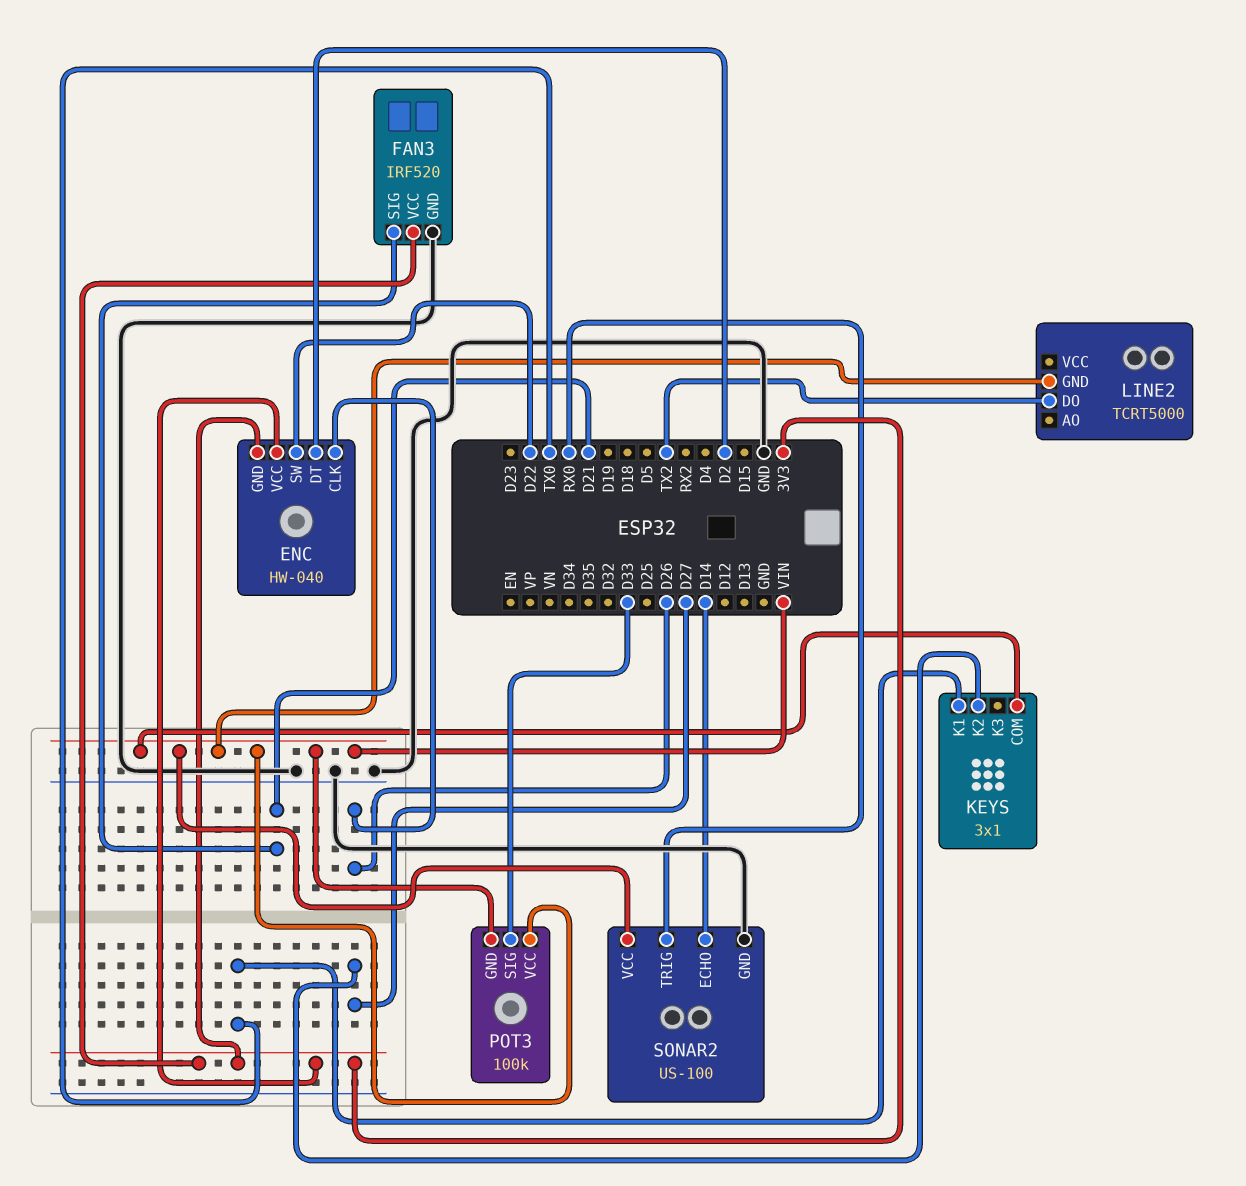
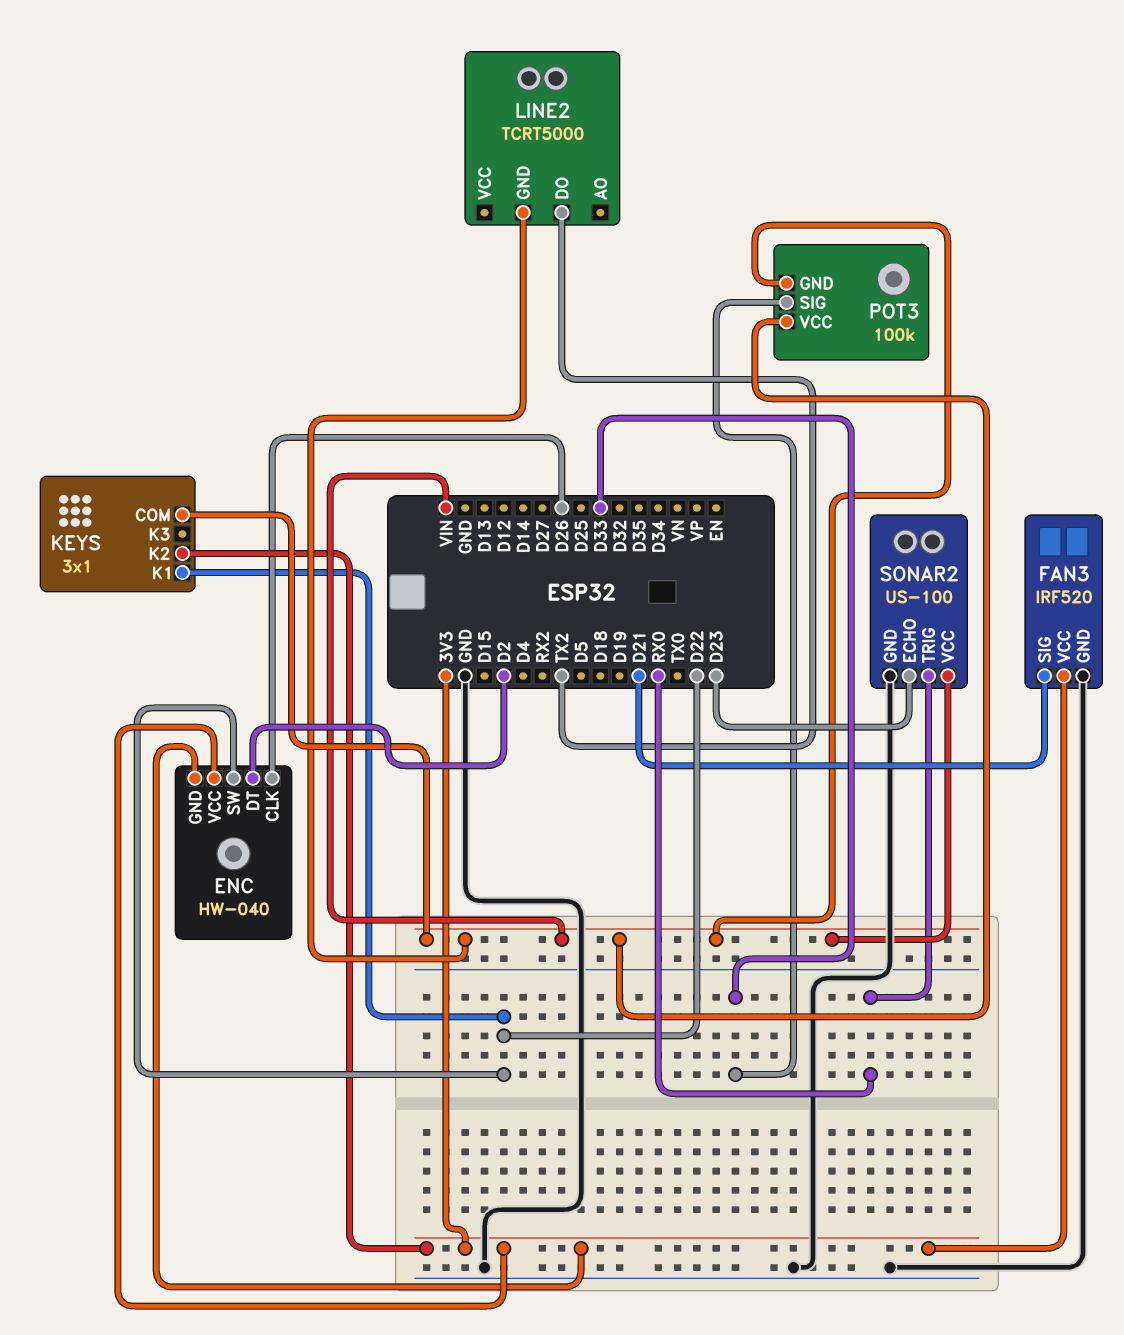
KEYS pin K1: TX0 -> D22
KEYS pin K2: D27 -> 3V3
SONAR2 pin ECHO: D14 -> D23

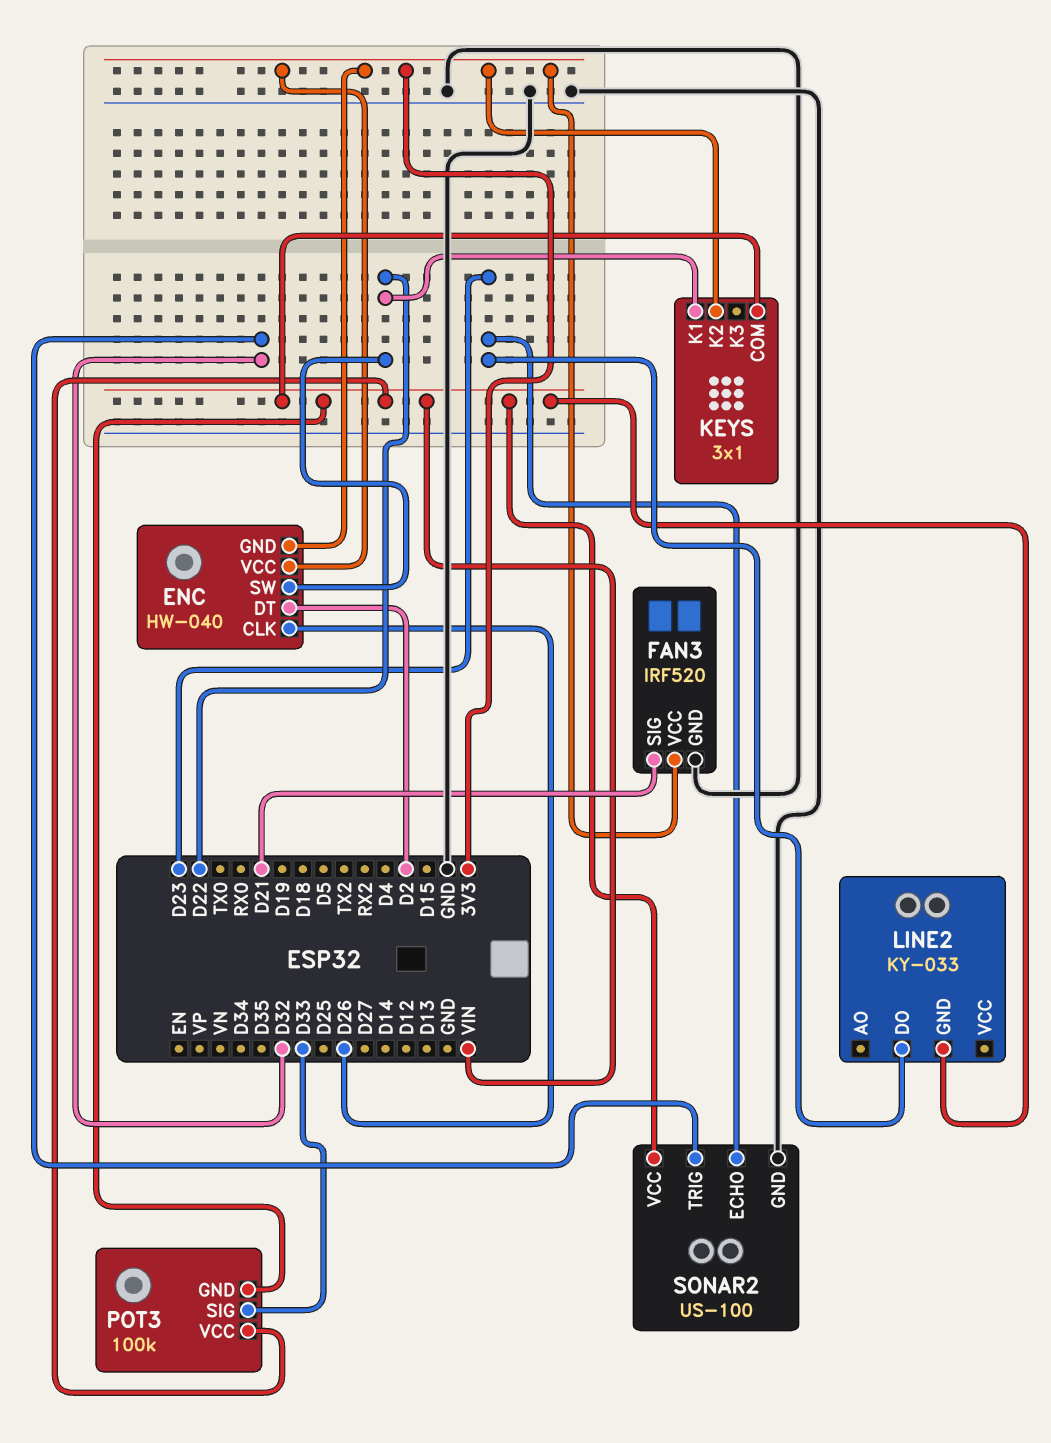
LINE2: TCRT5000 -> KY-033
LINE2 pin DO: TX2 -> D23
SONAR2 pin TRIG: RX0 -> D32

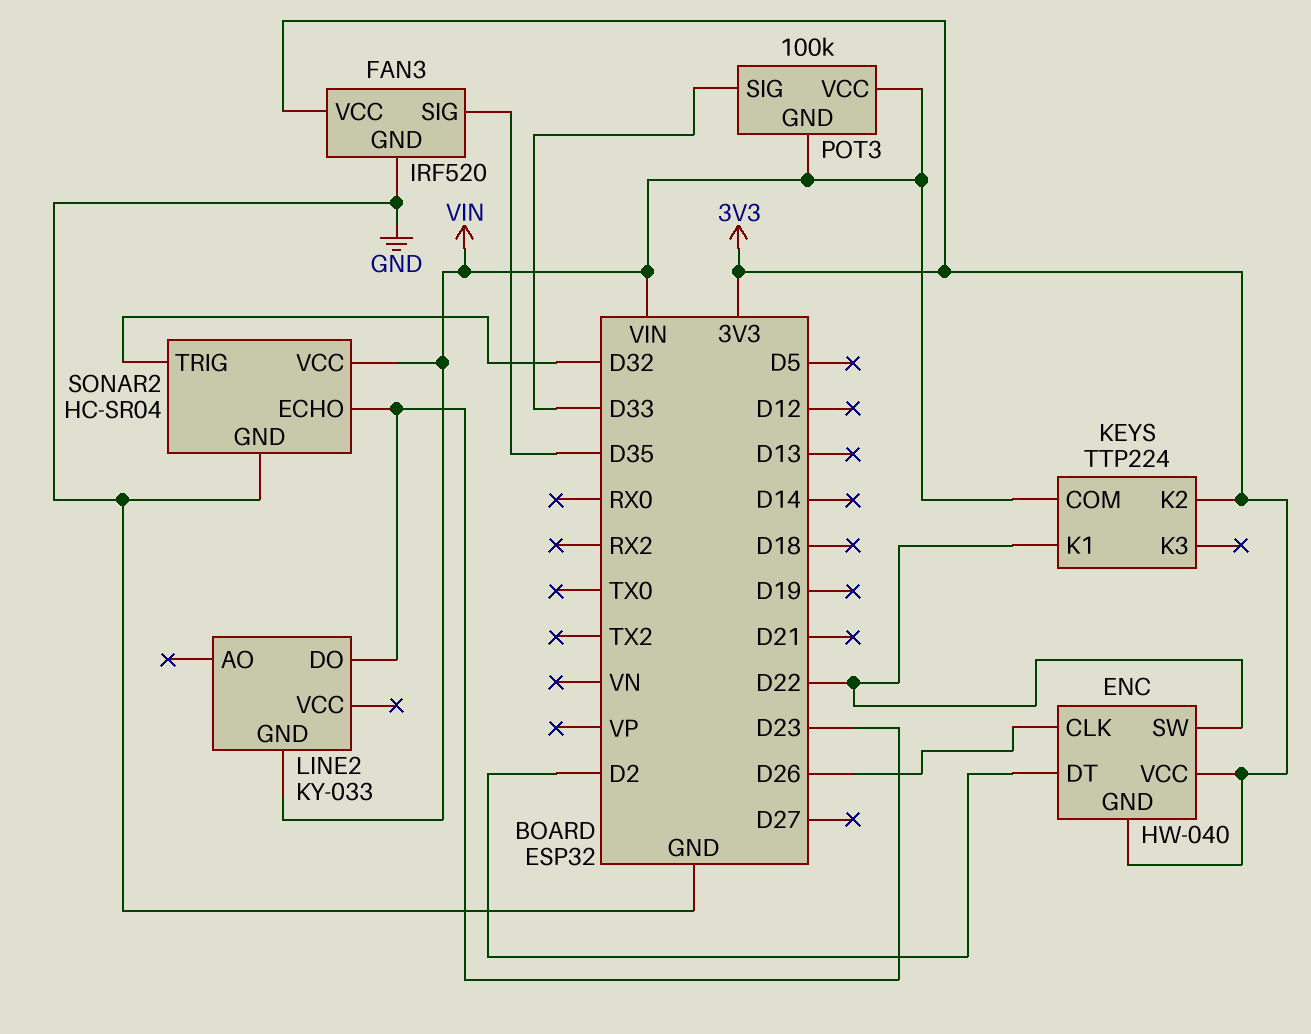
FAN3 pin SIG: D21 -> D35
KEYS: 3x1 -> TTP224
SONAR2: US-100 -> HC-SR04

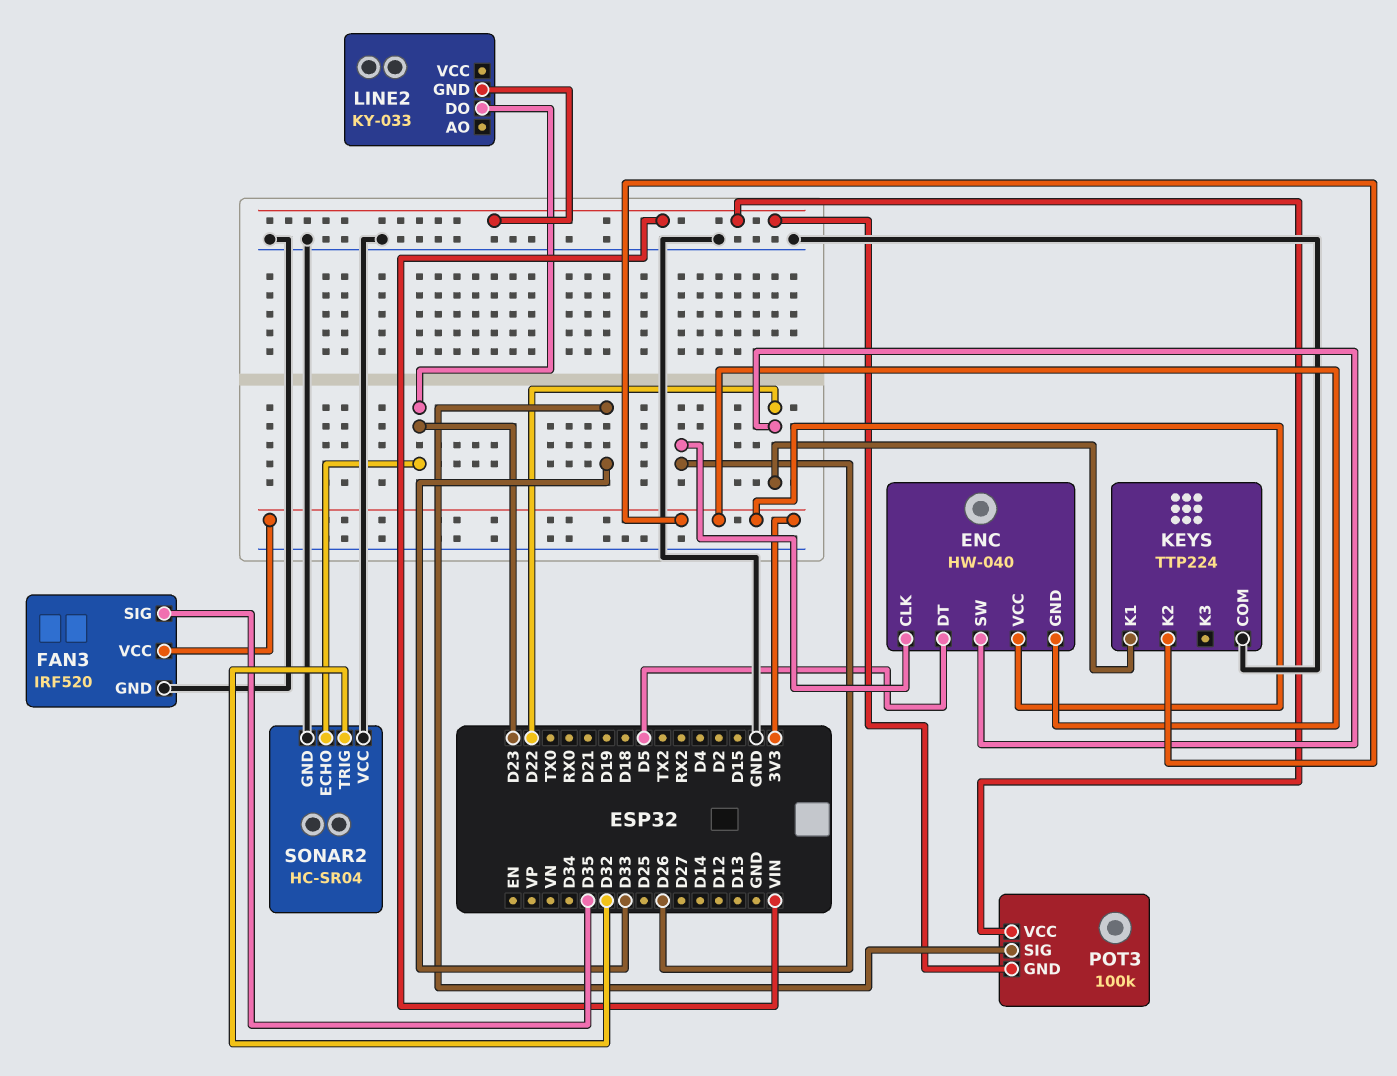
ENC pin DT: D2 -> D5
KEYS pin COM: VIN -> GND
SONAR2 pin VCC: VIN -> GND

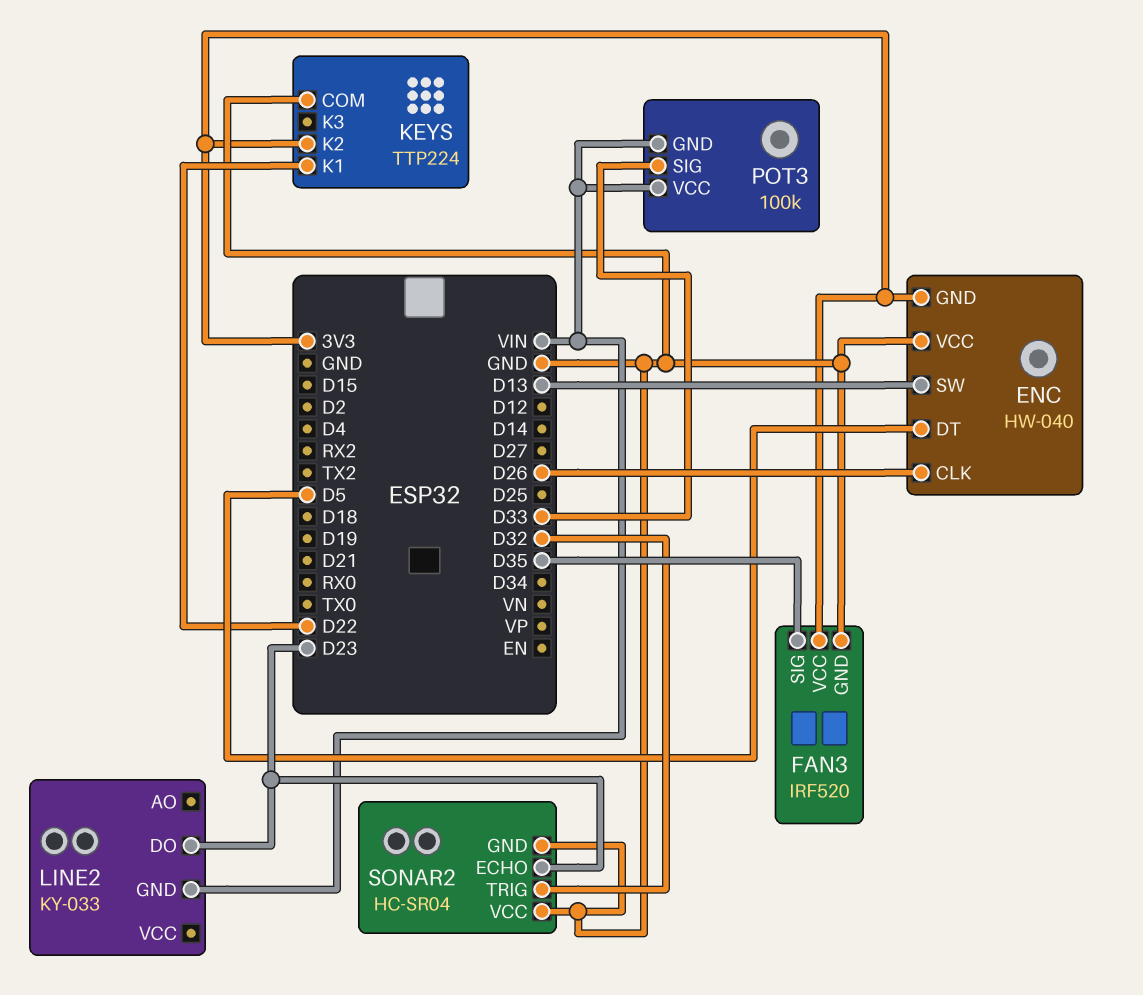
ENC pin SW: D22 -> D13
ENC pin VCC: 3V3 -> GND

